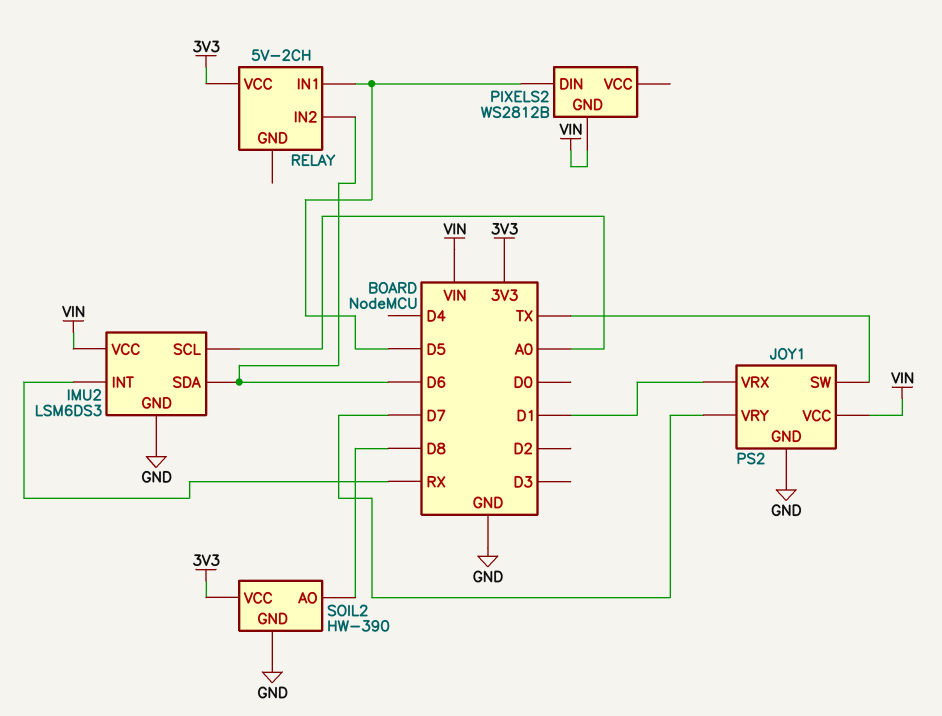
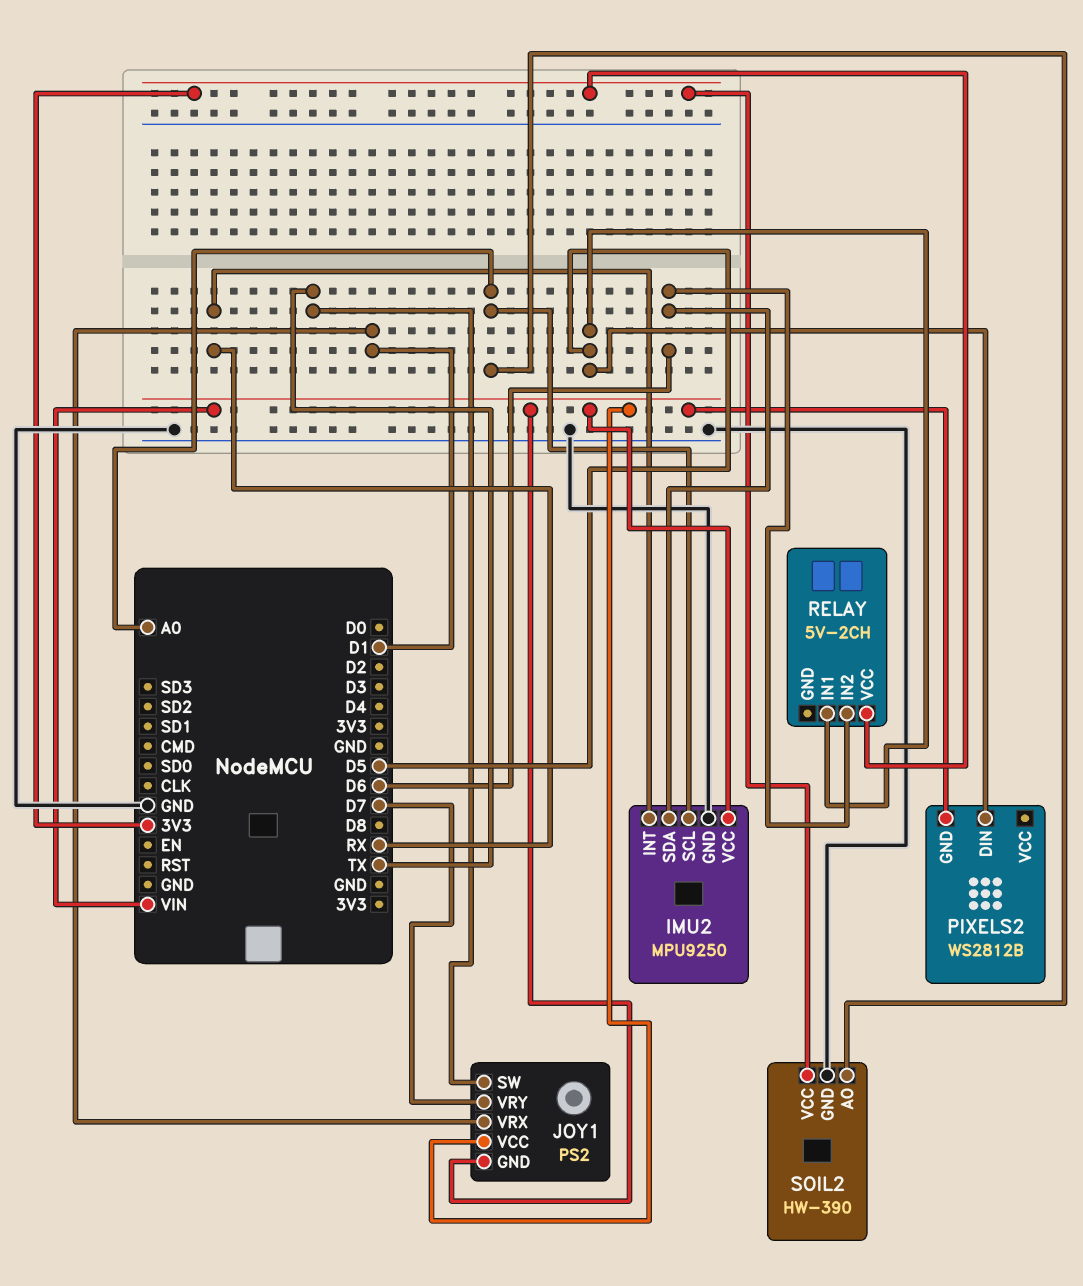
IMU2: LSM6DS3 -> MPU9250
JOY1 pin GND: GND -> VIN
SOIL2 pin AO: D8 -> A0

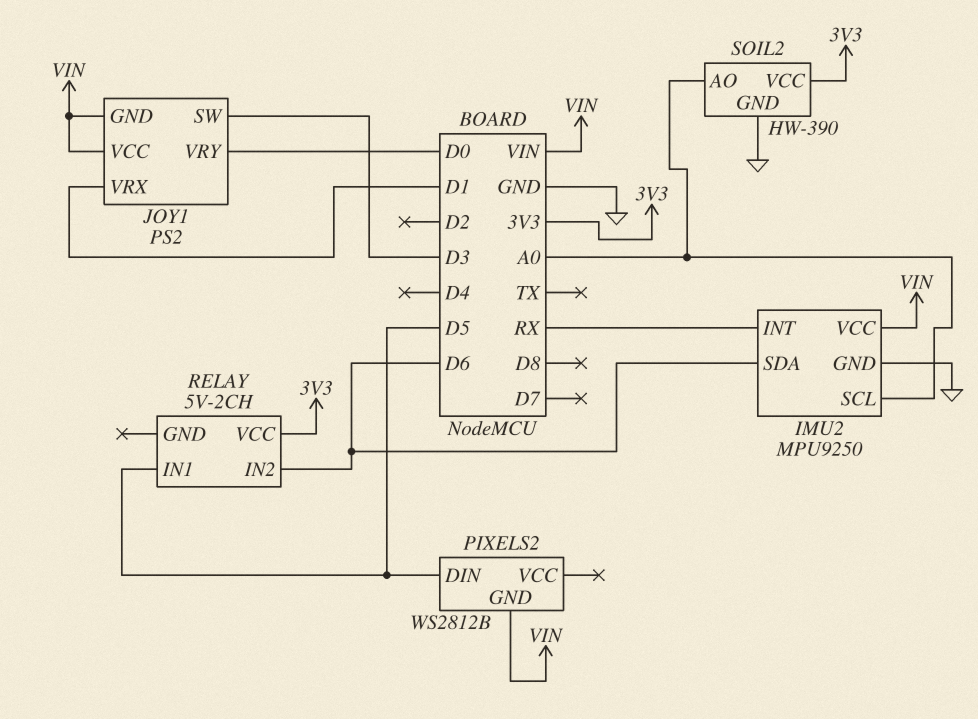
JOY1 pin SW: TX -> D3
JOY1 pin VRY: D7 -> D0

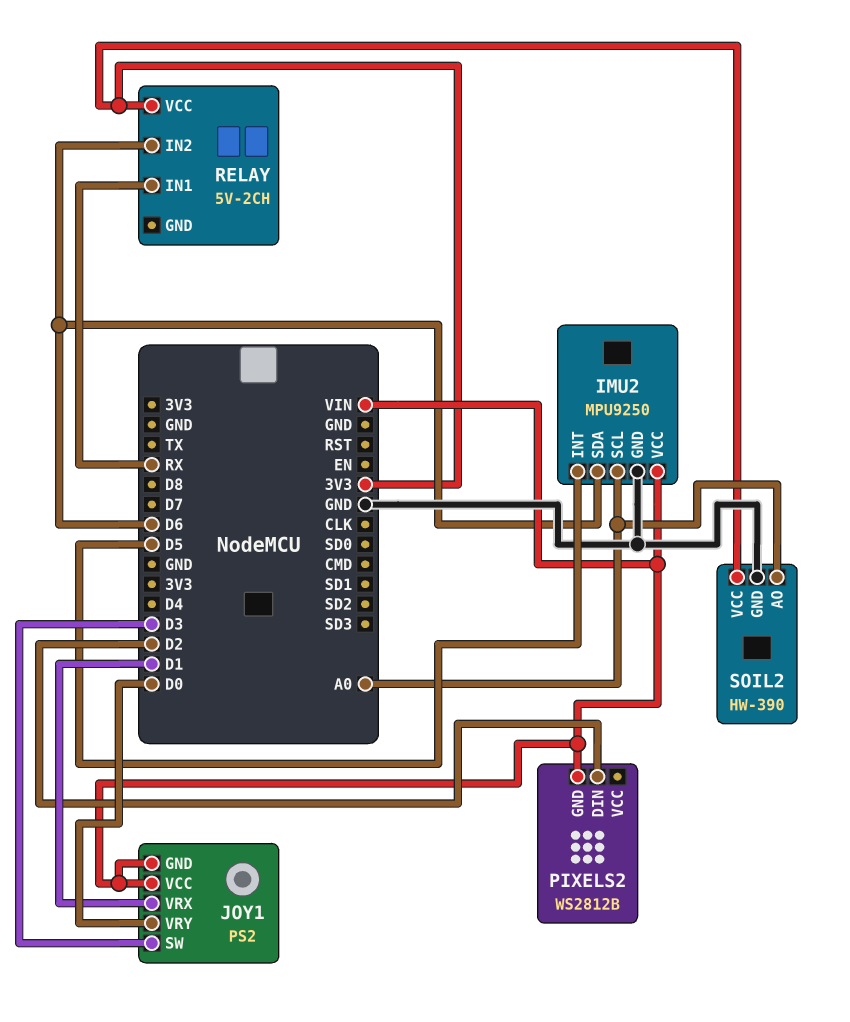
IMU2 pin INT: RX -> D5
PIXELS2 pin DIN: D5 -> D2
RELAY pin IN1: D5 -> RX

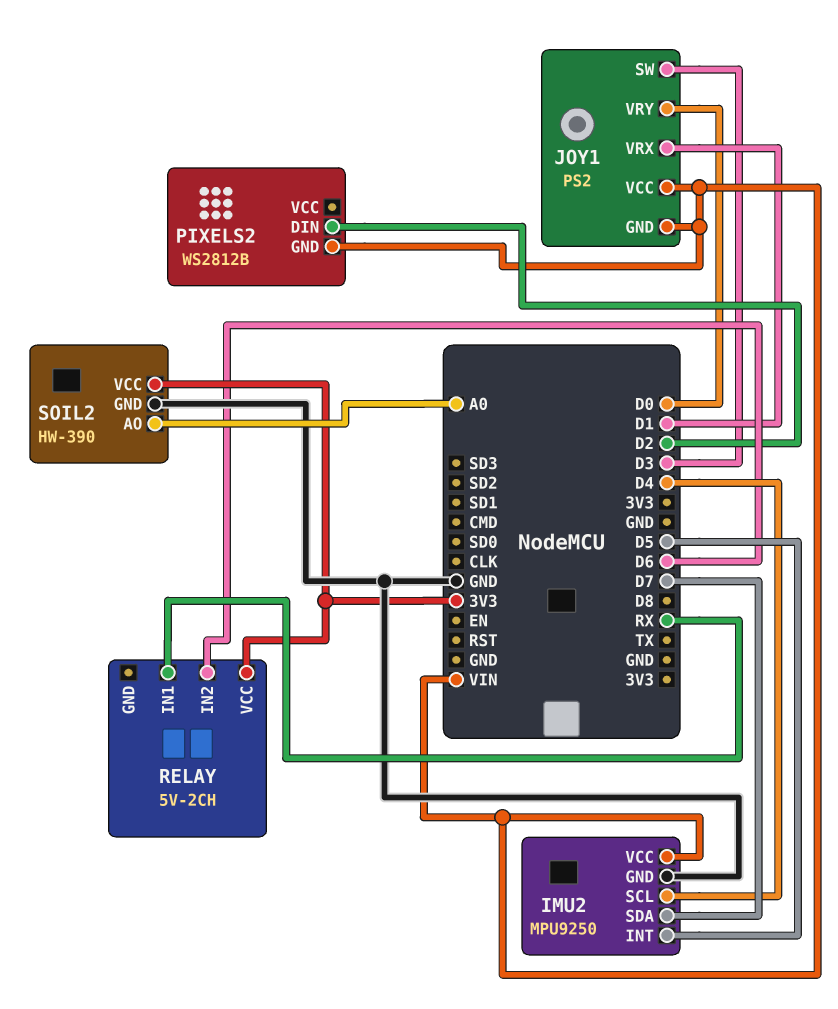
IMU2 pin SCL: A0 -> D4
IMU2 pin SDA: D6 -> D7

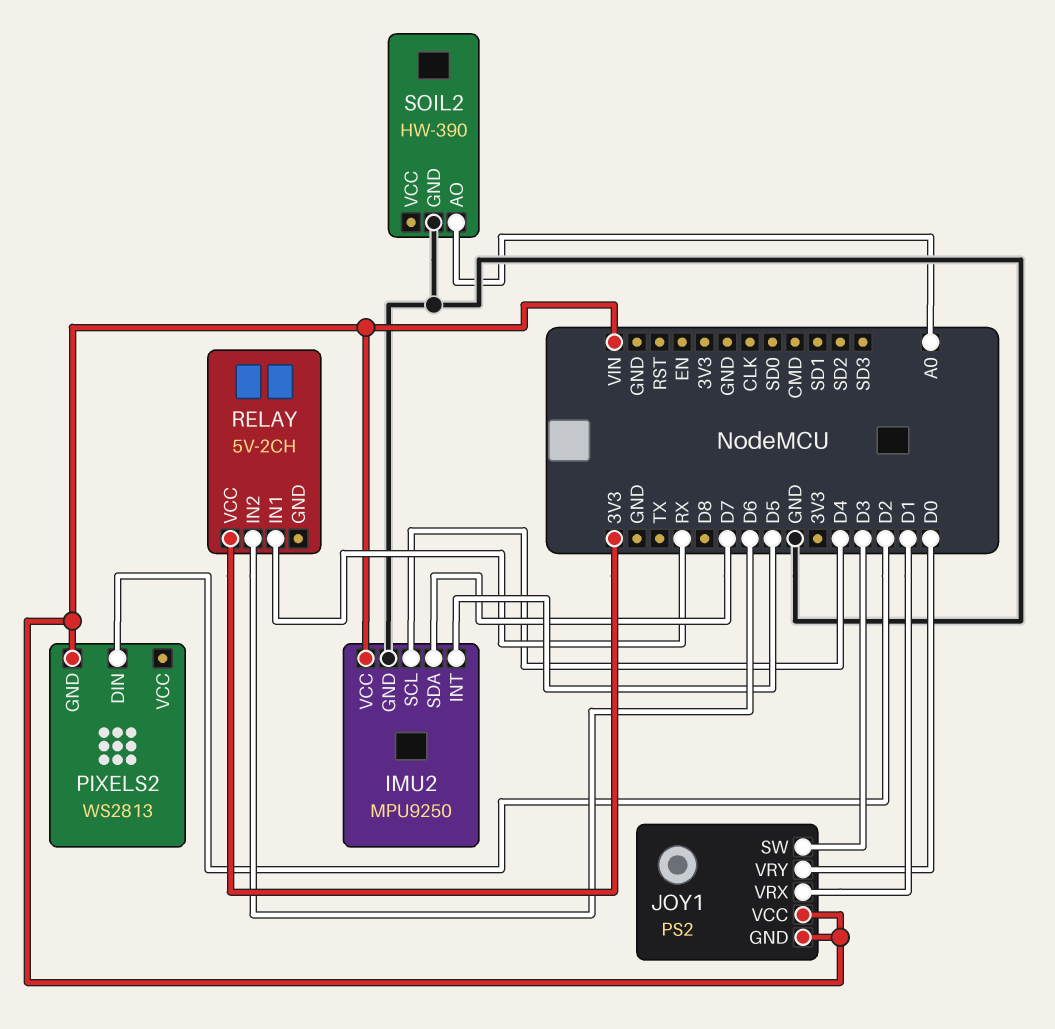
PIXELS2: WS2812B -> WS2813
SOIL2 pin VCC: 3V3 -> none

